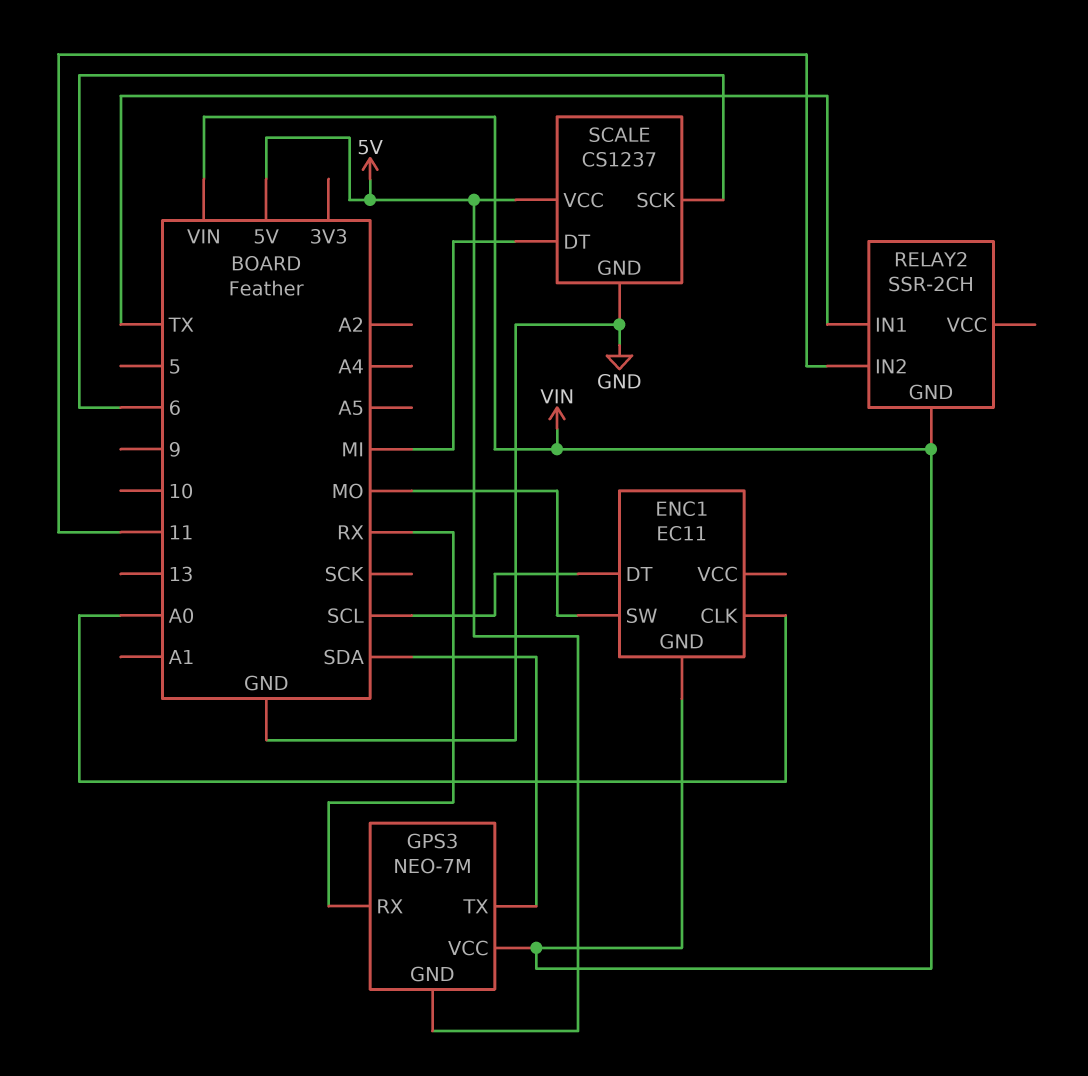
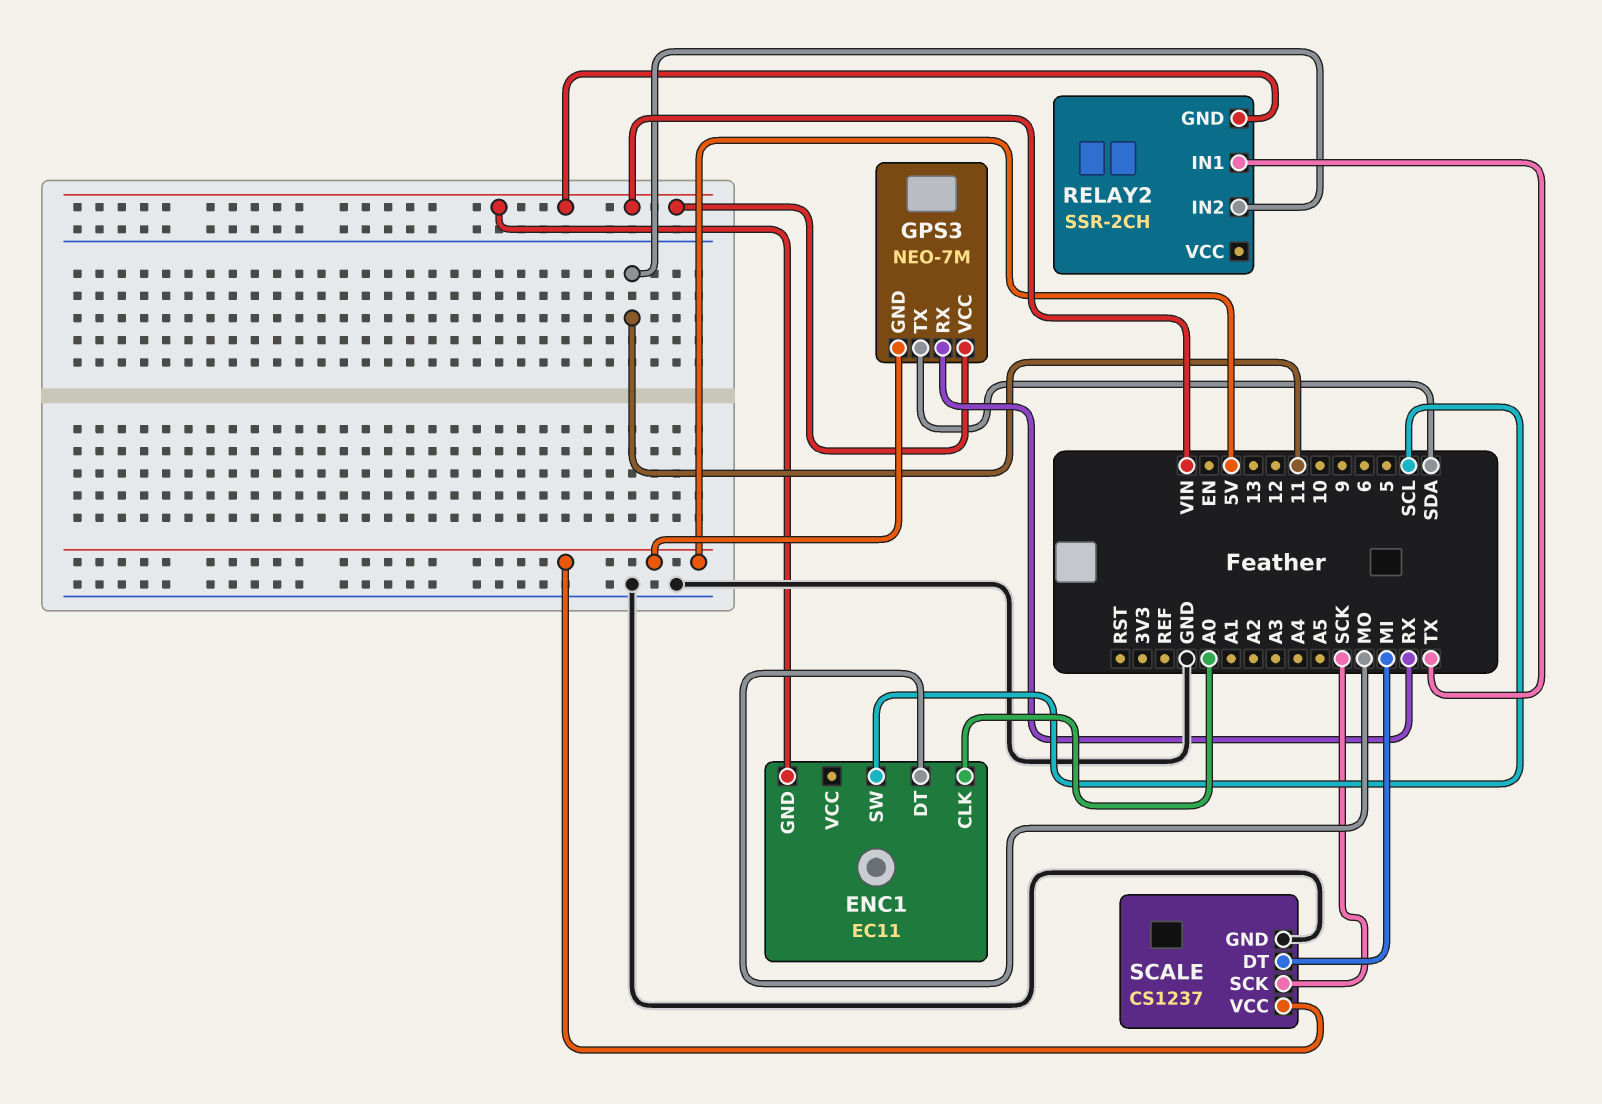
ENC1 pin DT: SCL -> MO
ENC1 pin SW: MO -> SCL
SCALE pin SCK: 6 -> SCK

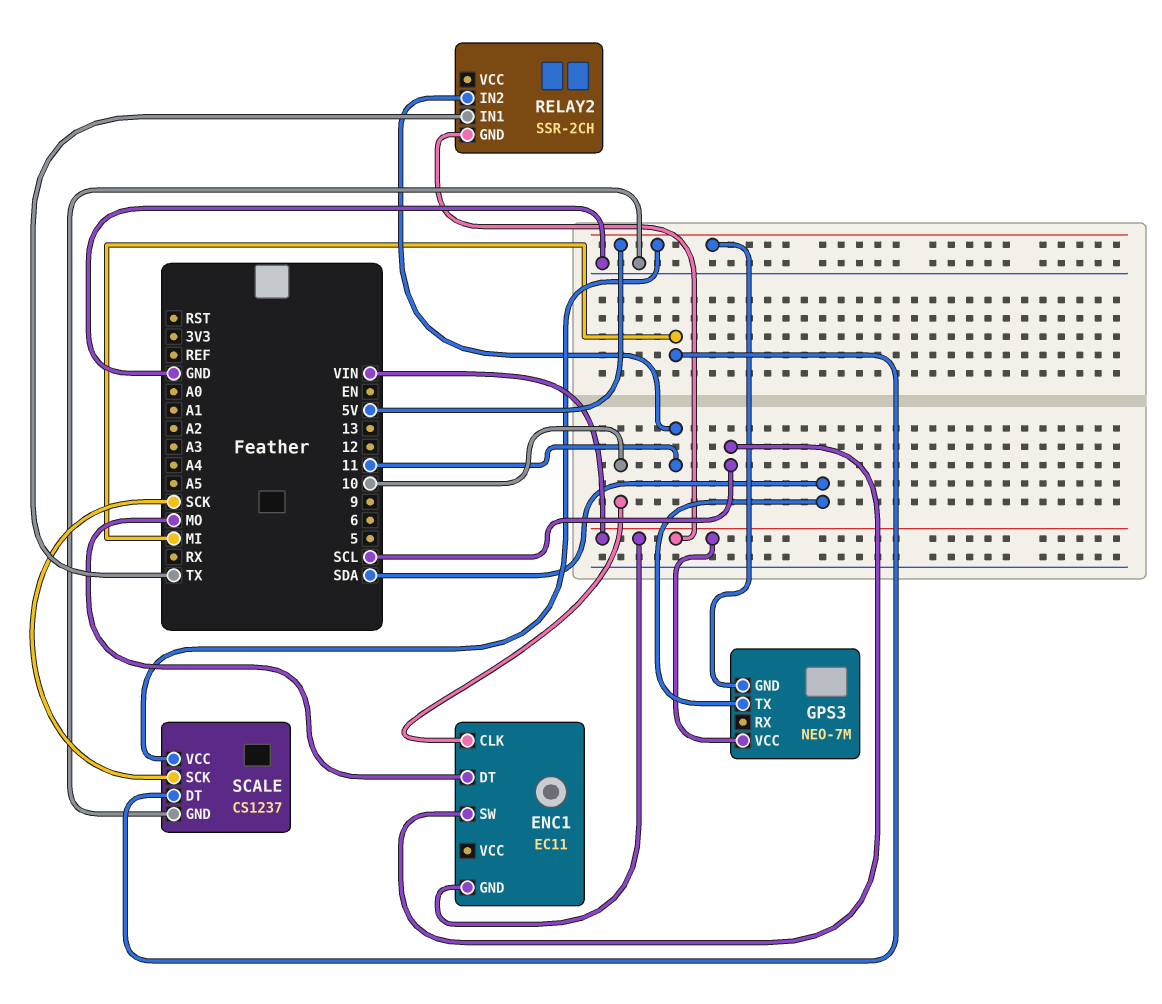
ENC1 pin CLK: A0 -> 10
GPS3 pin RX: RX -> none

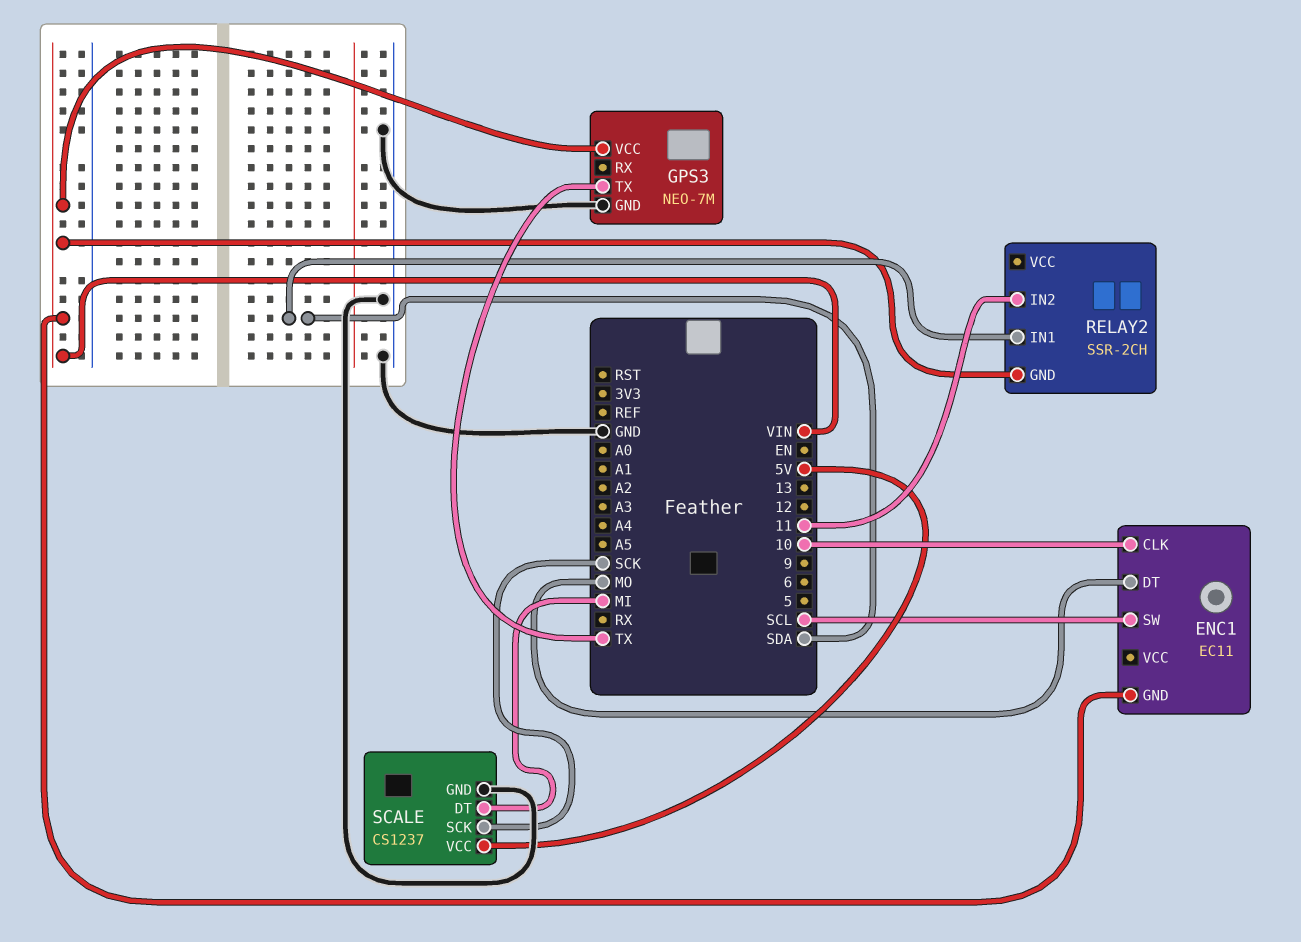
GPS3 pin GND: 5V -> GND
GPS3 pin TX: SDA -> TX
RELAY2 pin IN1: TX -> SDA

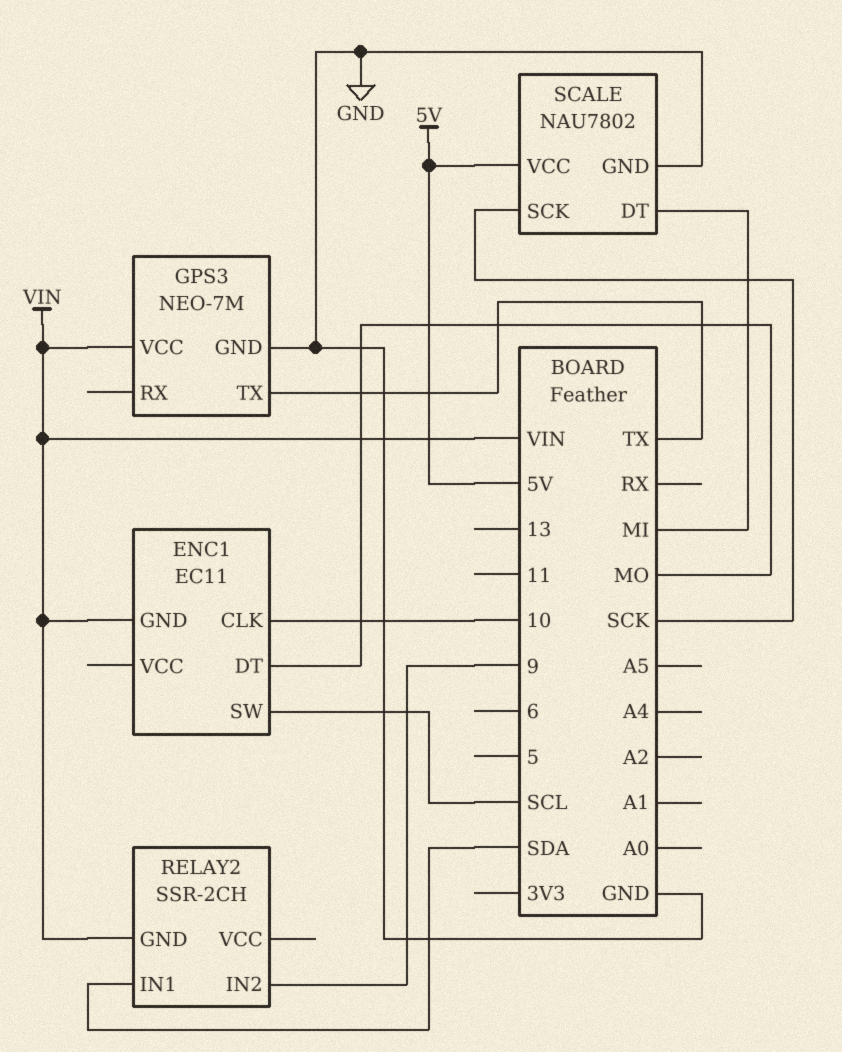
RELAY2 pin IN2: 11 -> 9
SCALE: CS1237 -> NAU7802

